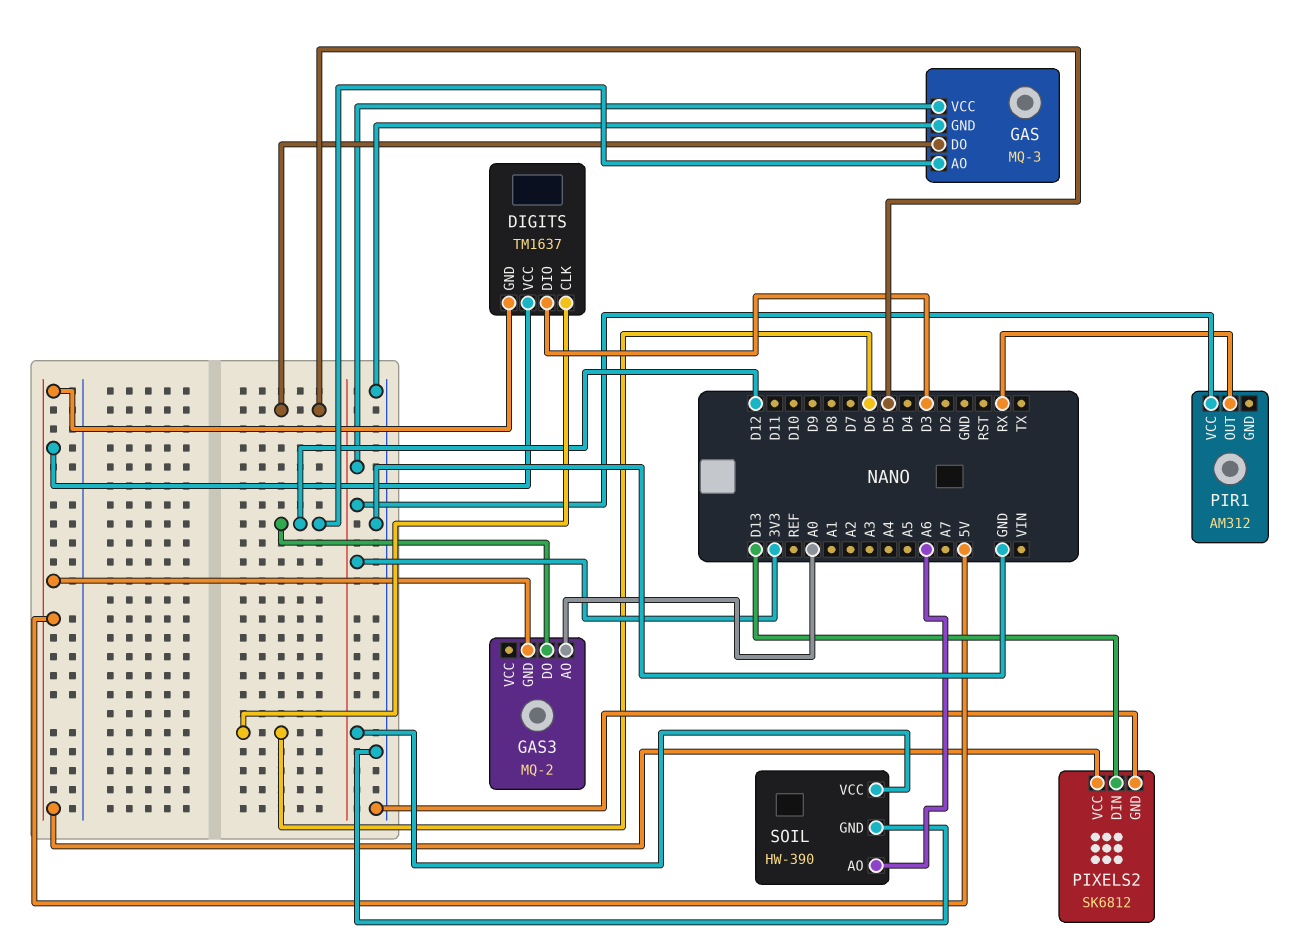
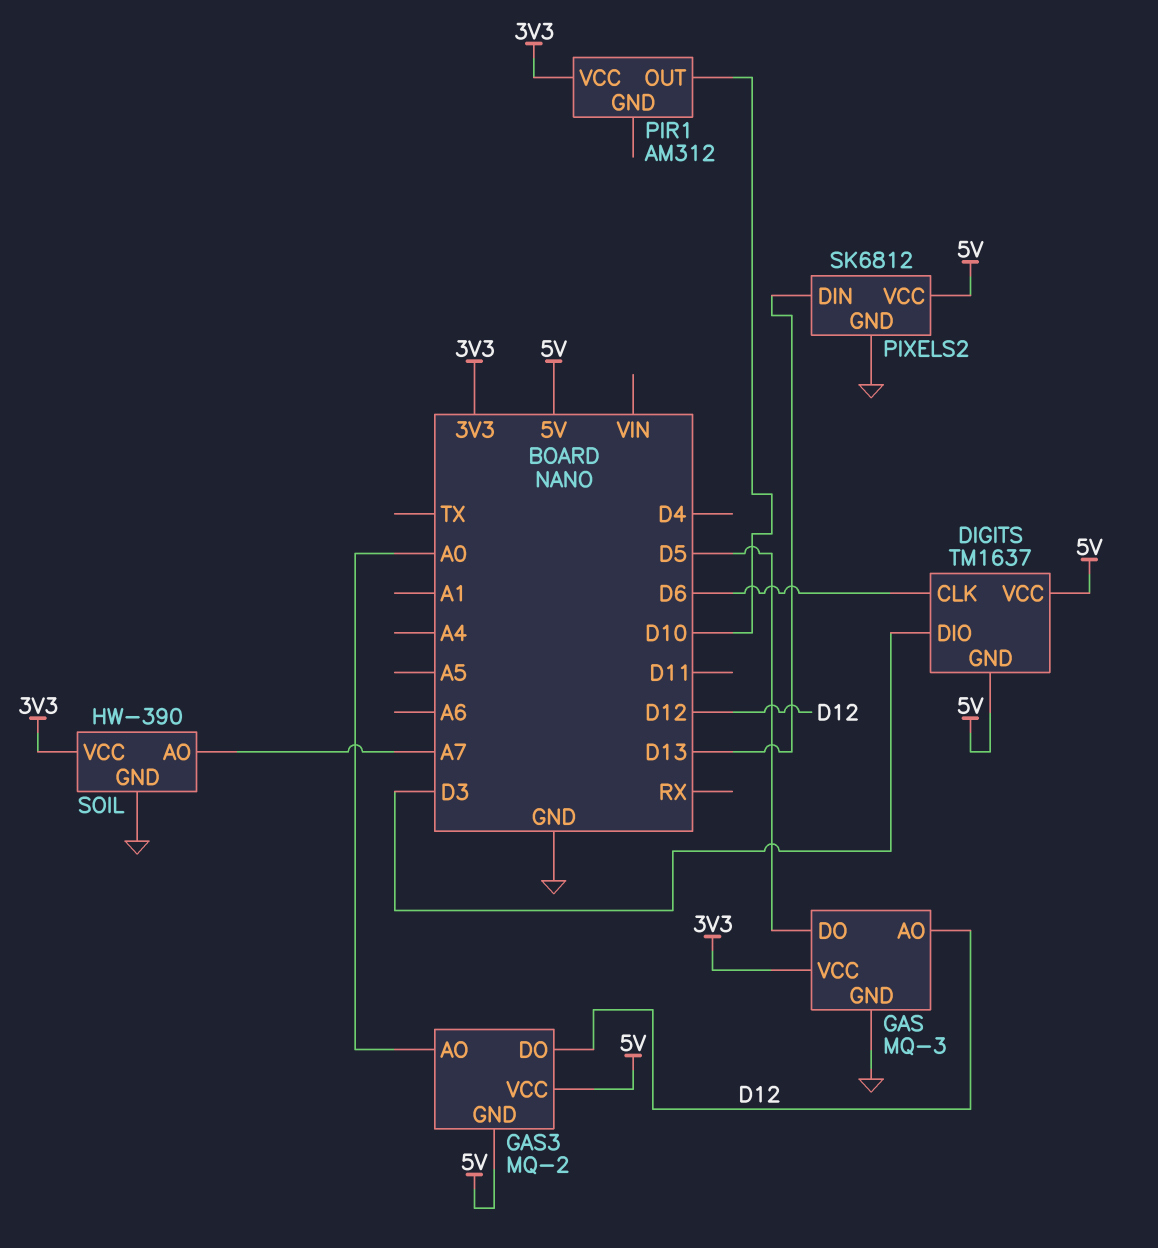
GAS3 pin VCC: none -> 5V
PIR1 pin OUT: RX -> D10
SOIL pin AO: A6 -> A7

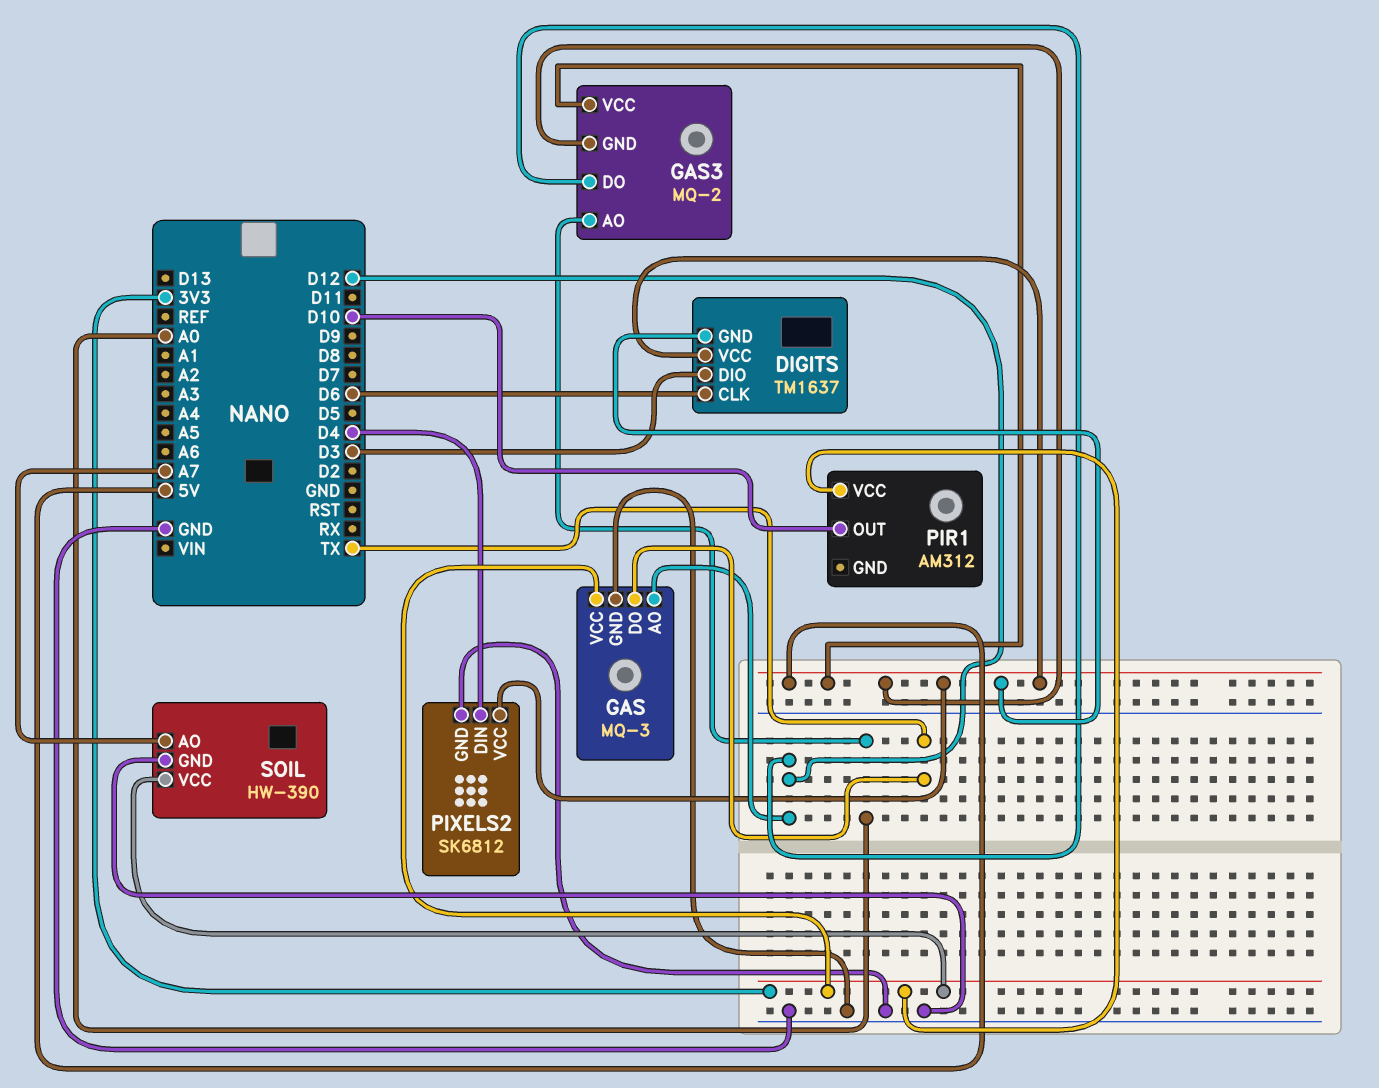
GAS pin DO: D5 -> TX
PIXELS2 pin DIN: D13 -> D4

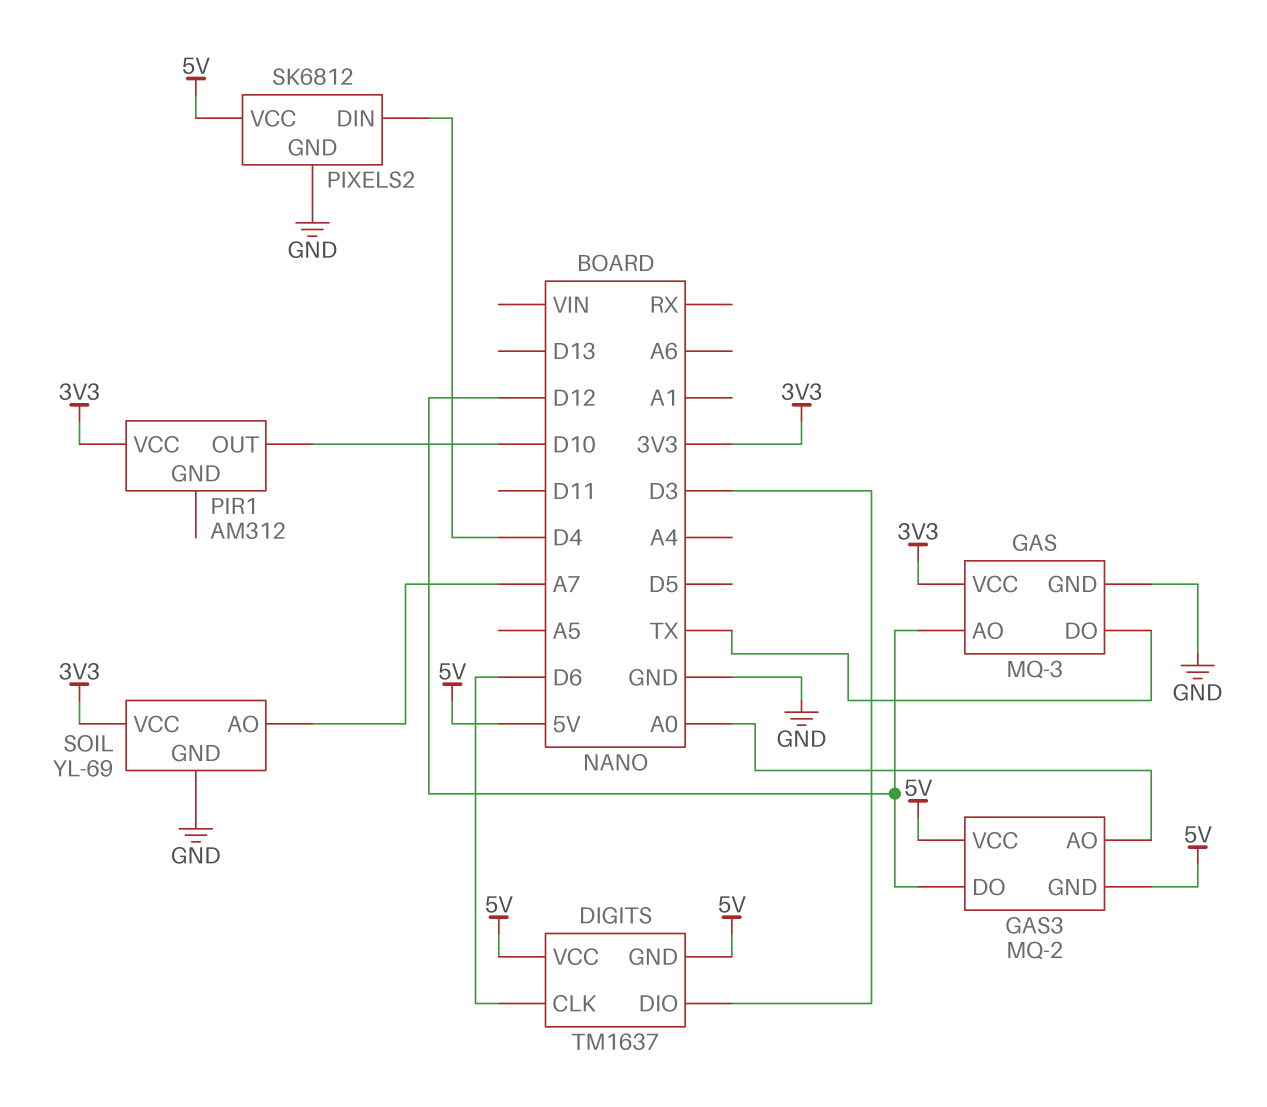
SOIL: HW-390 -> YL-69

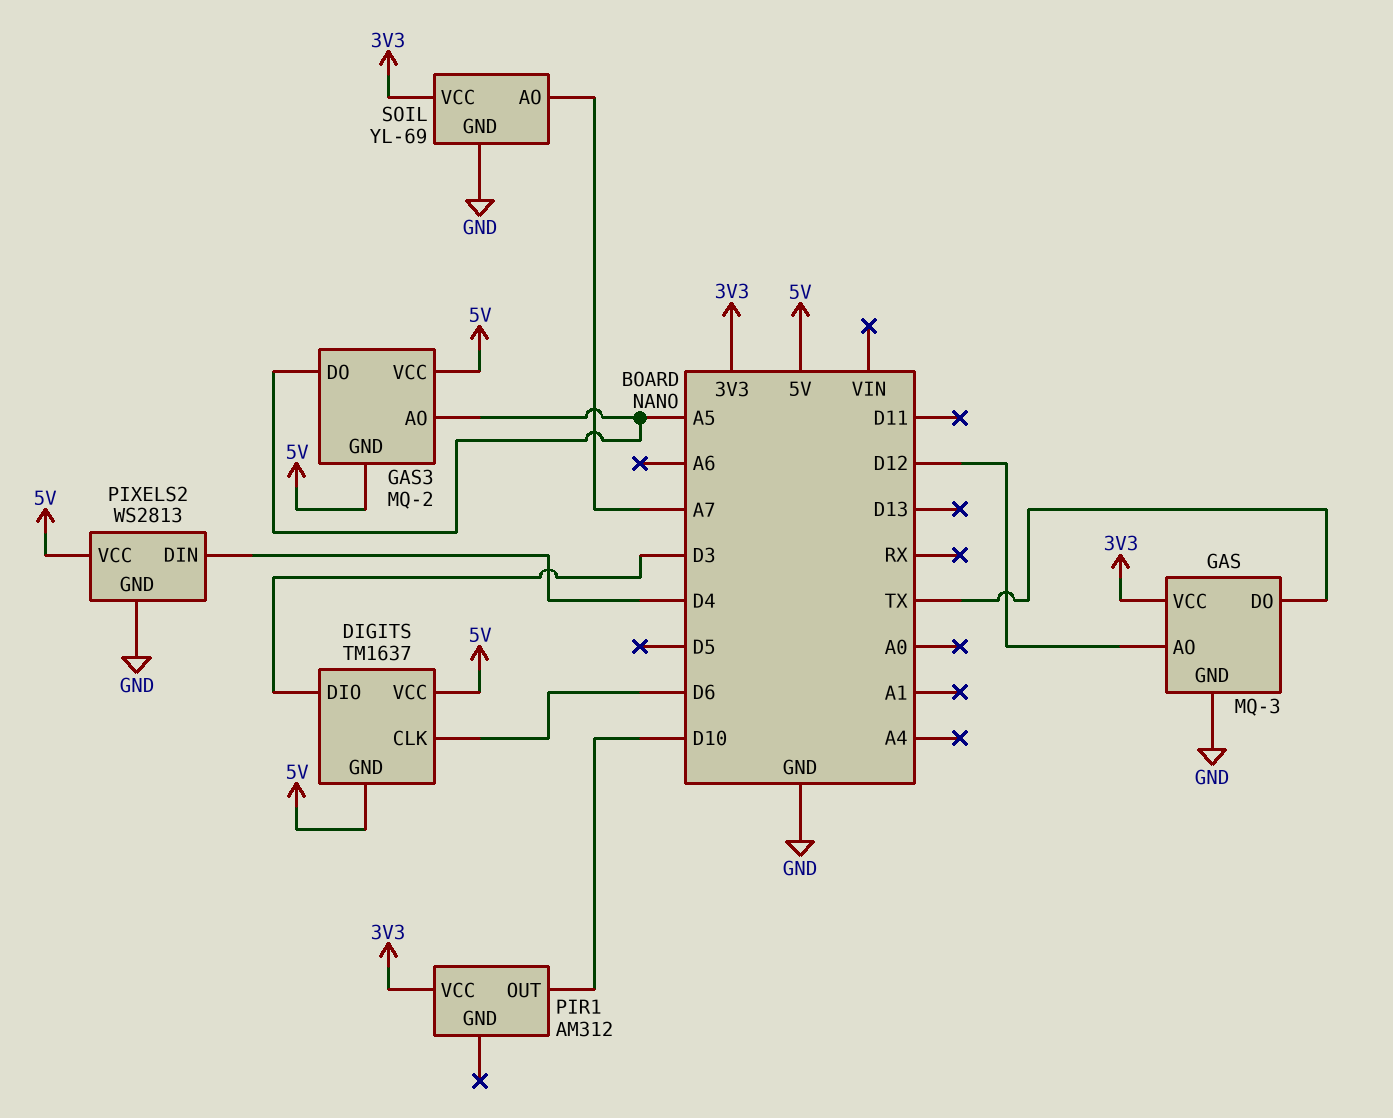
GAS3 pin AO: A0 -> A5
GAS3 pin DO: D12 -> A5
PIXELS2: SK6812 -> WS2813

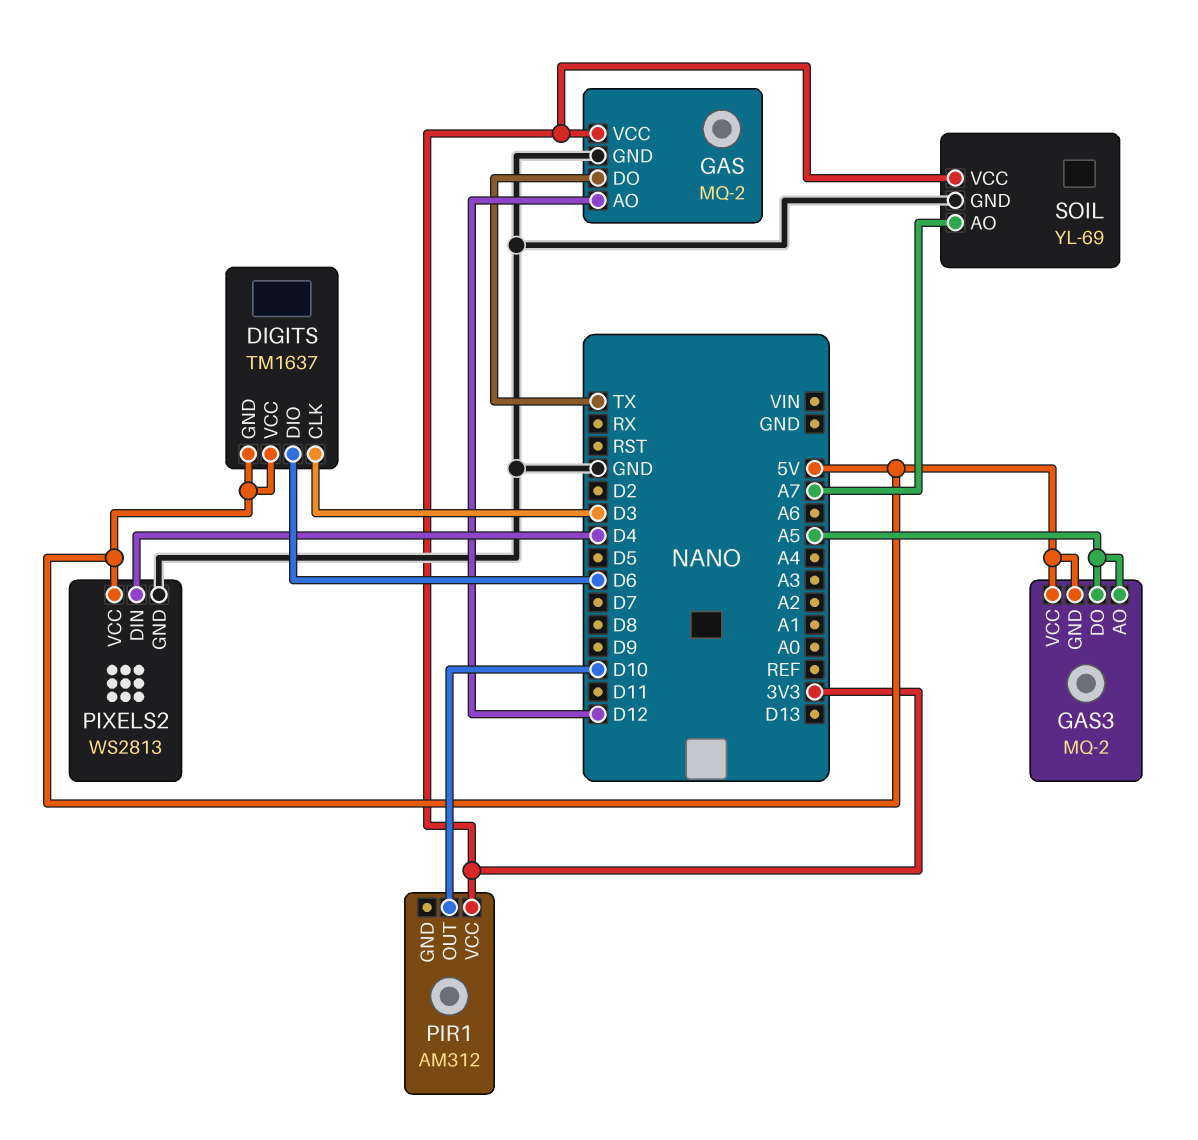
DIGITS pin CLK: D6 -> D3
DIGITS pin DIO: D3 -> D6
GAS: MQ-3 -> MQ-2

